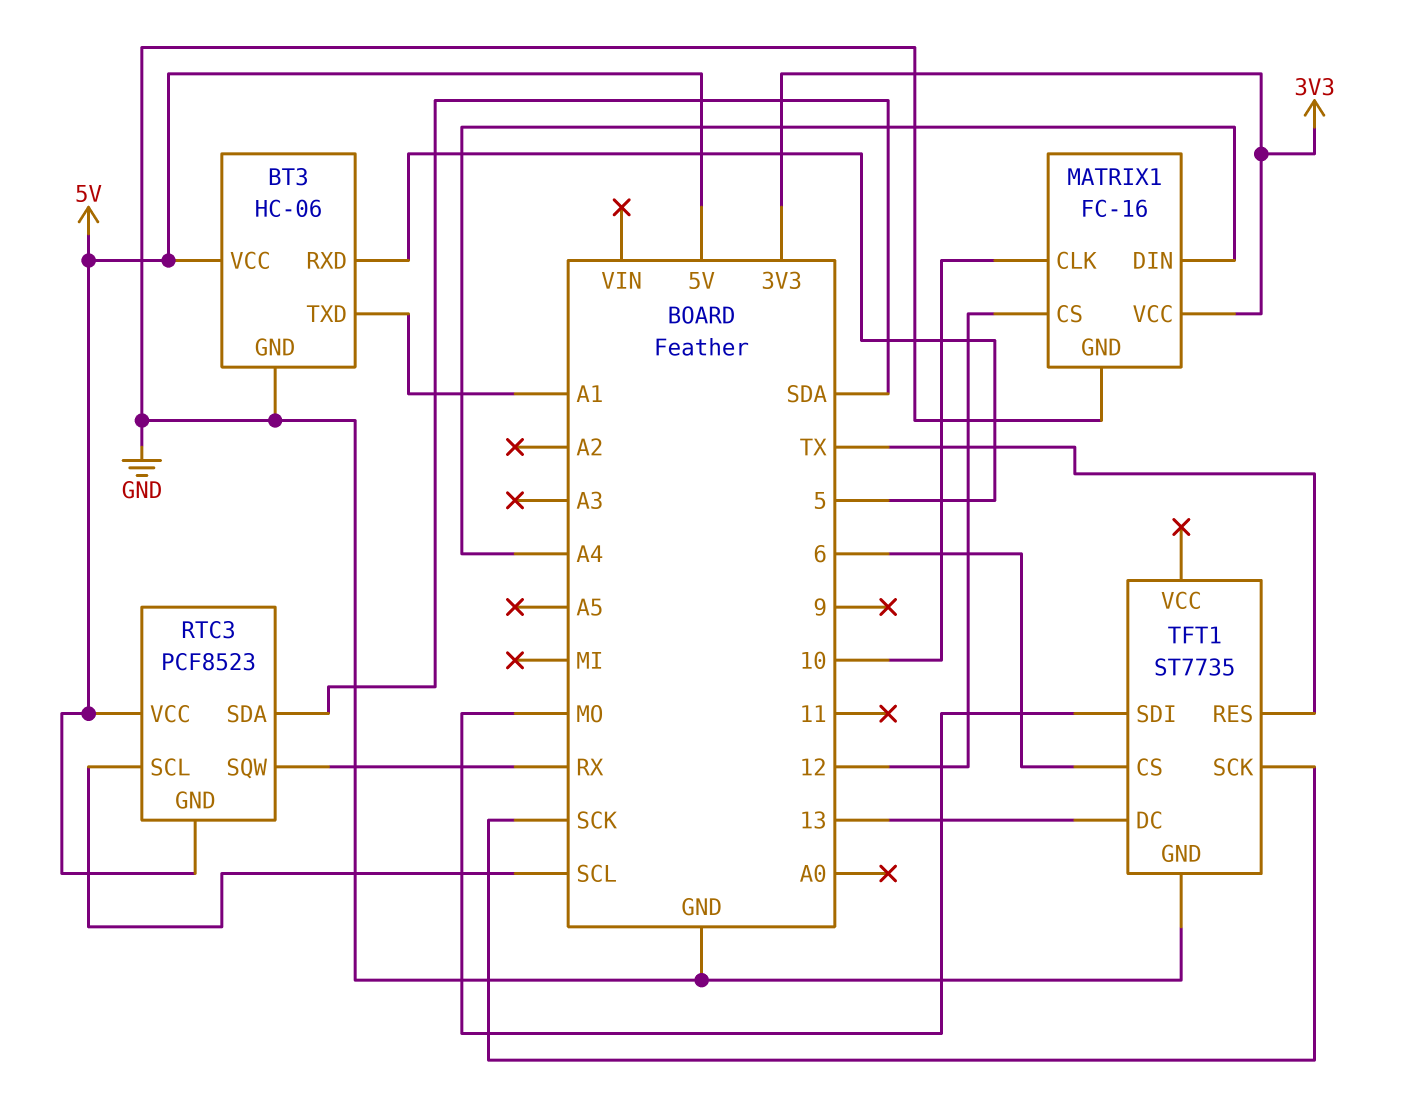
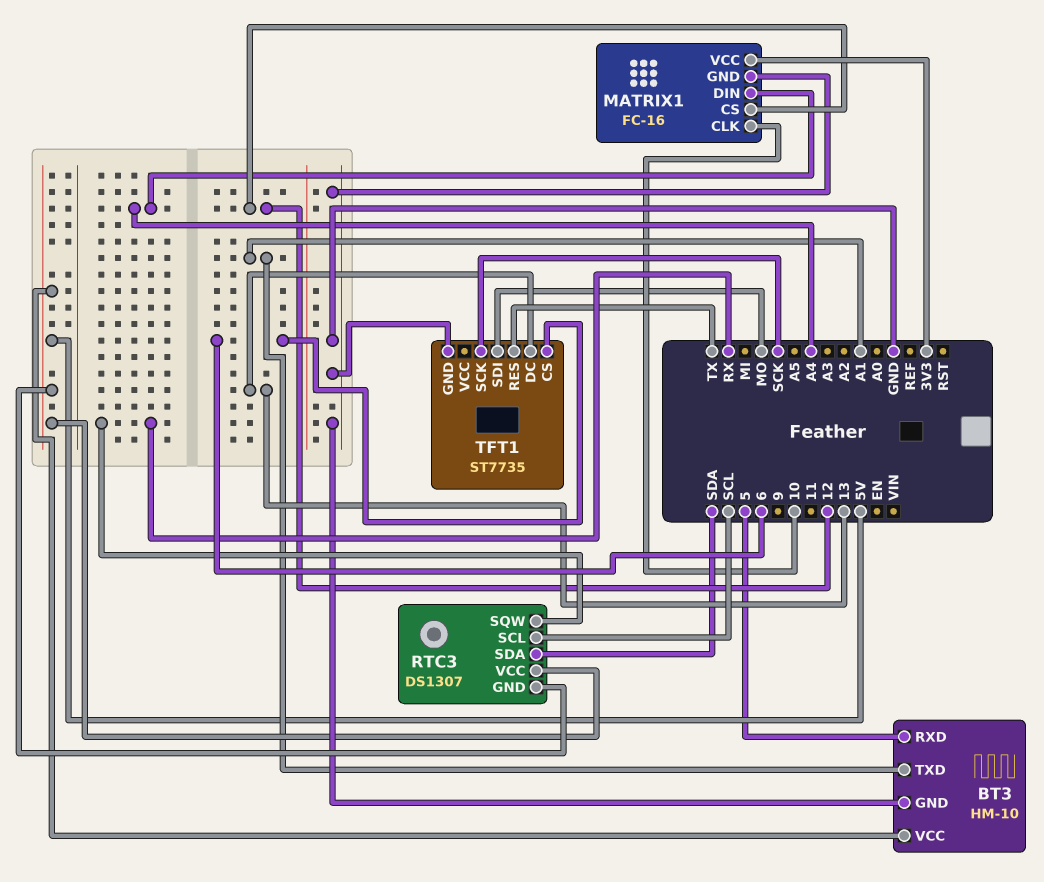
BT3: HC-06 -> HM-10
RTC3: PCF8523 -> DS1307

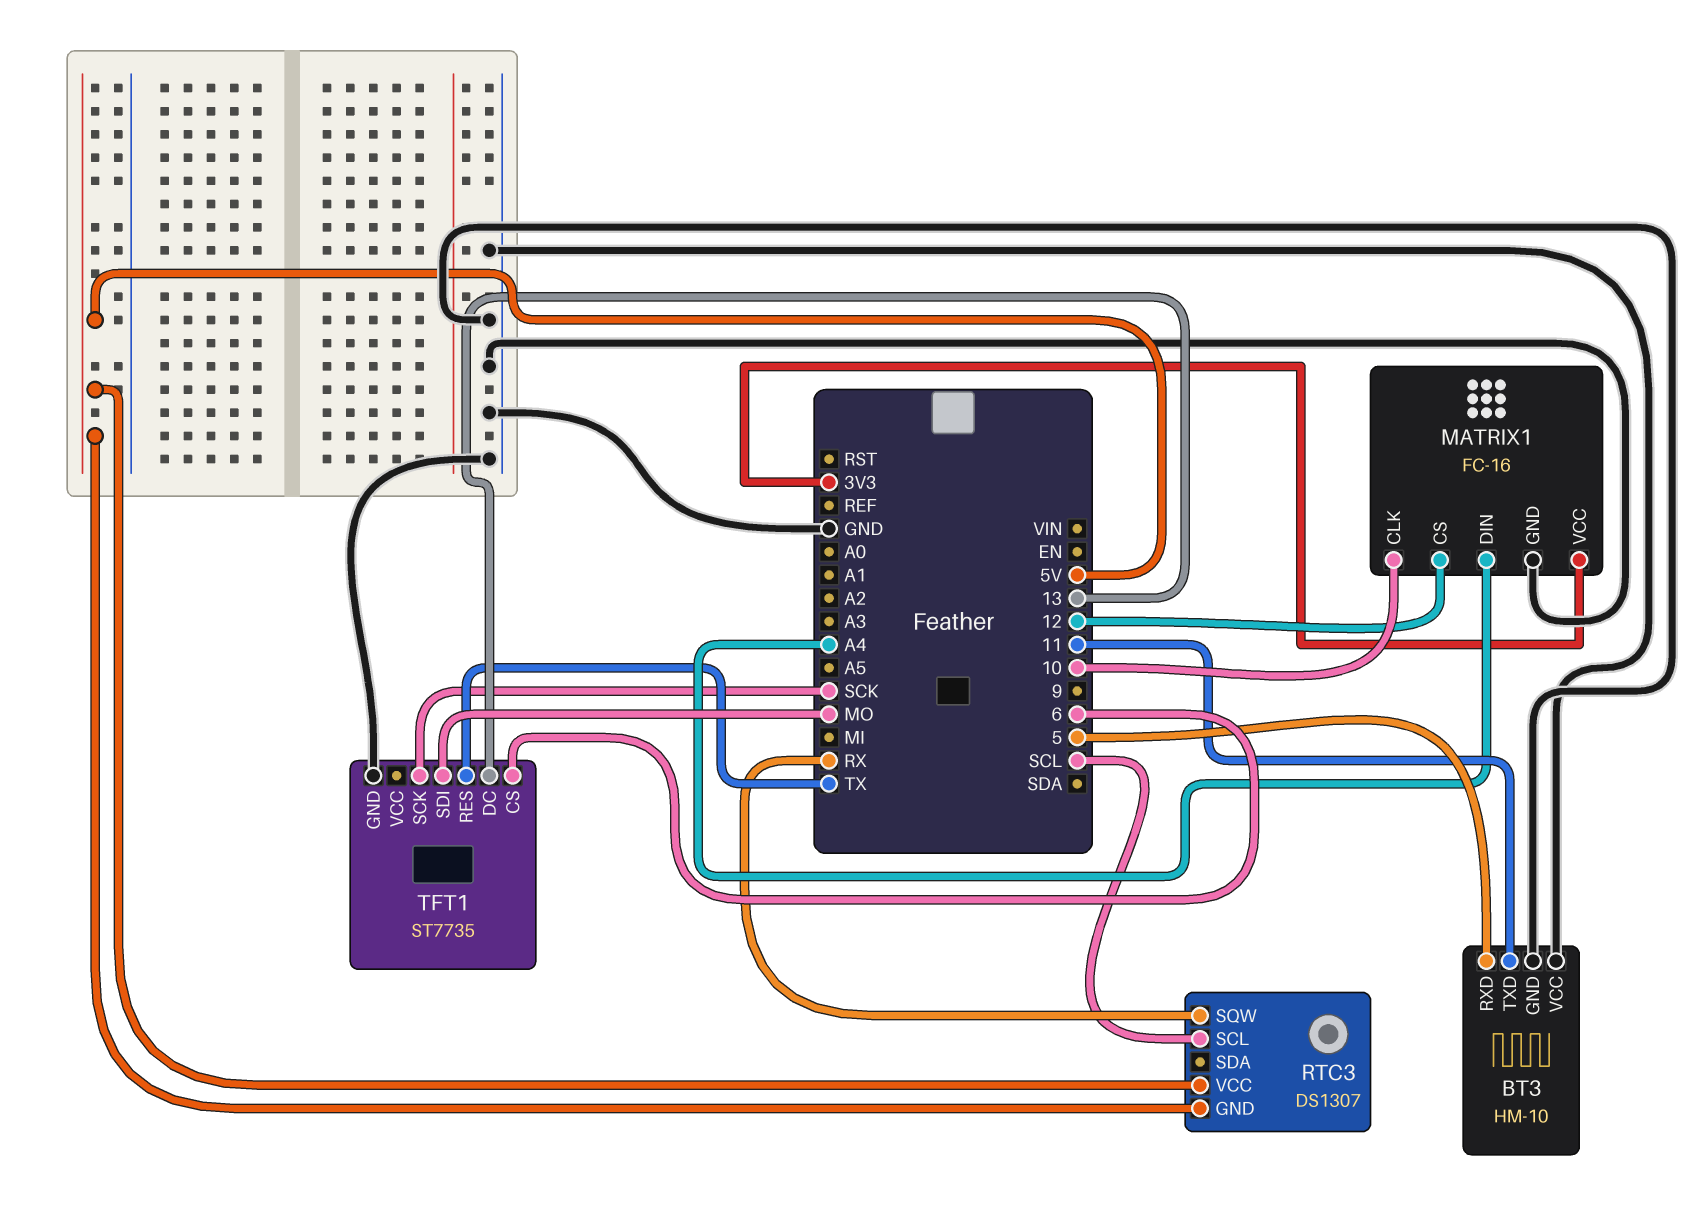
BT3 pin TXD: A1 -> 11
BT3 pin VCC: 5V -> GND
RTC3 pin SDA: SDA -> none

